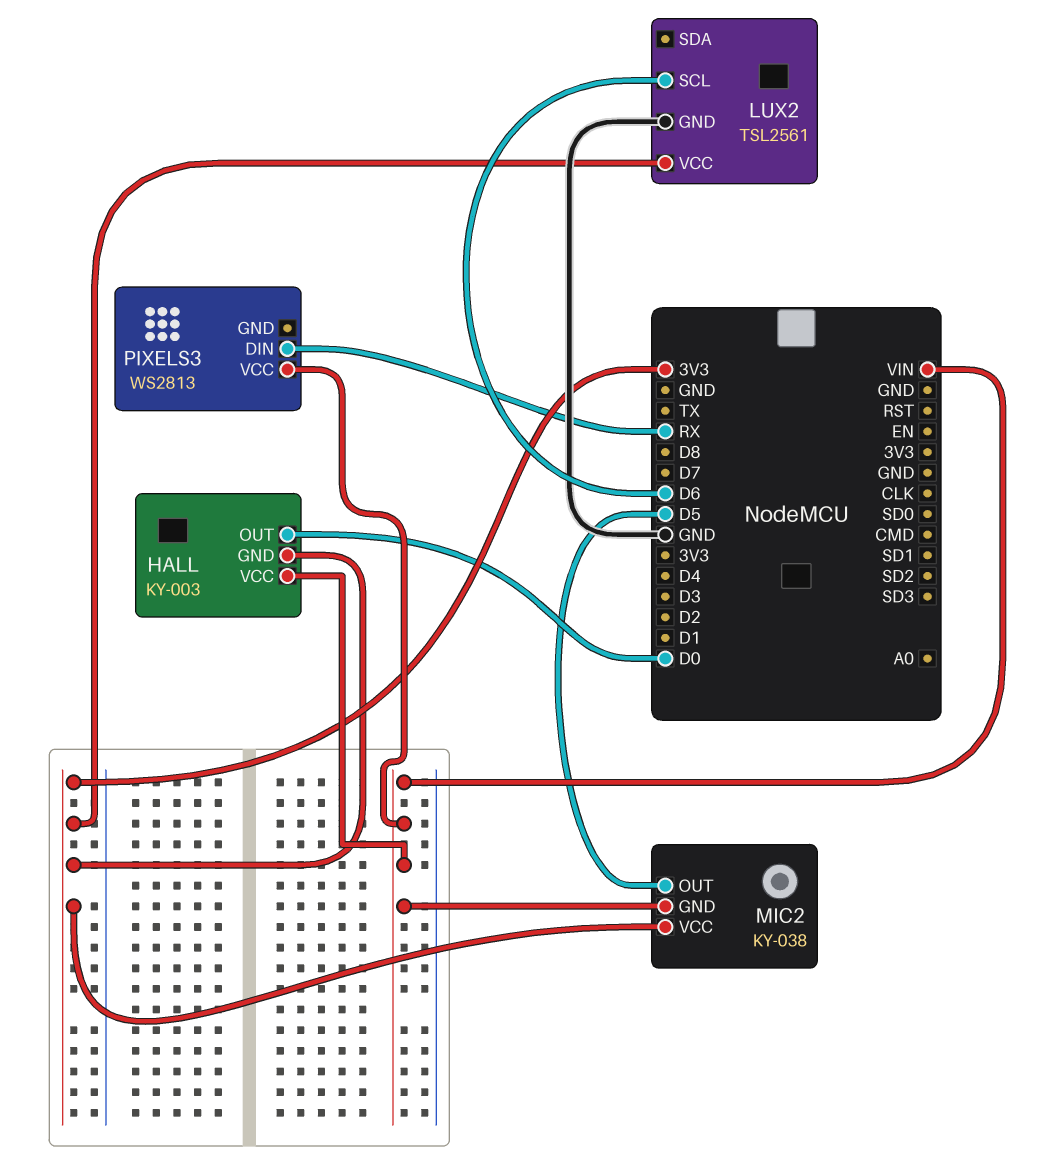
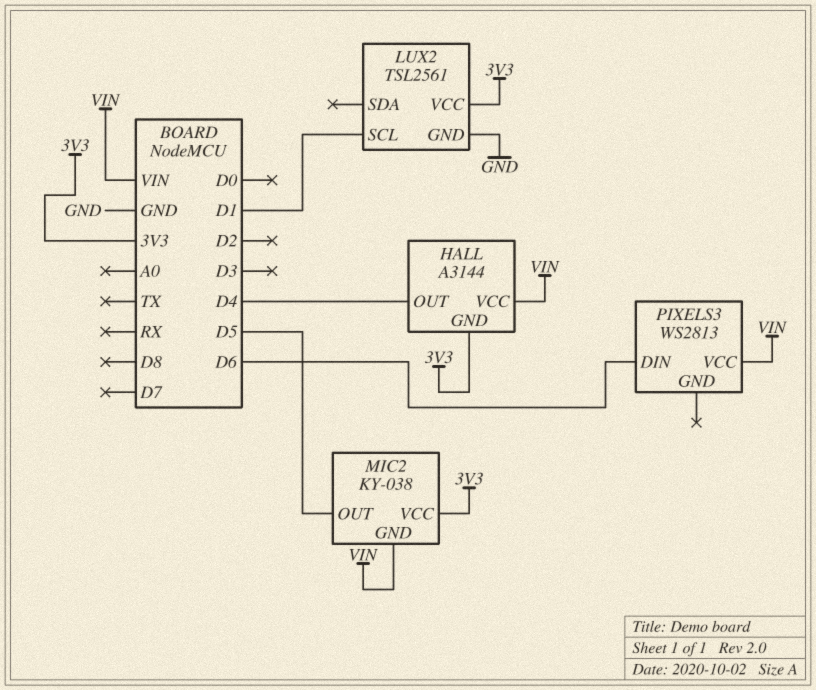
HALL: KY-003 -> A3144
HALL pin OUT: D0 -> D4
LUX2 pin SCL: D6 -> D1
PIXELS3 pin DIN: RX -> D6

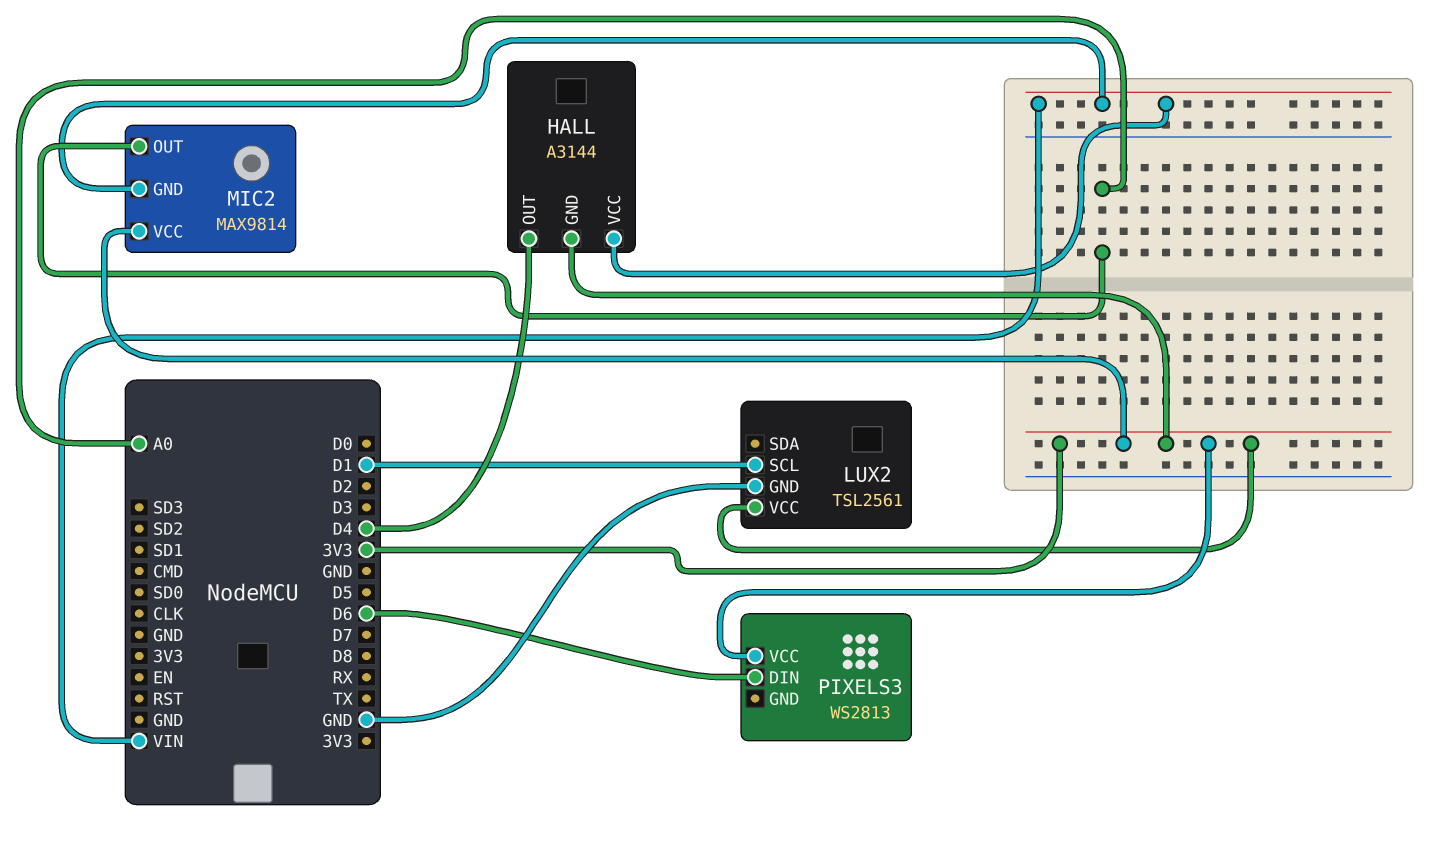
MIC2: KY-038 -> MAX9814
MIC2 pin OUT: D5 -> A0
PIXELS3 pin VCC: VIN -> 3V3

